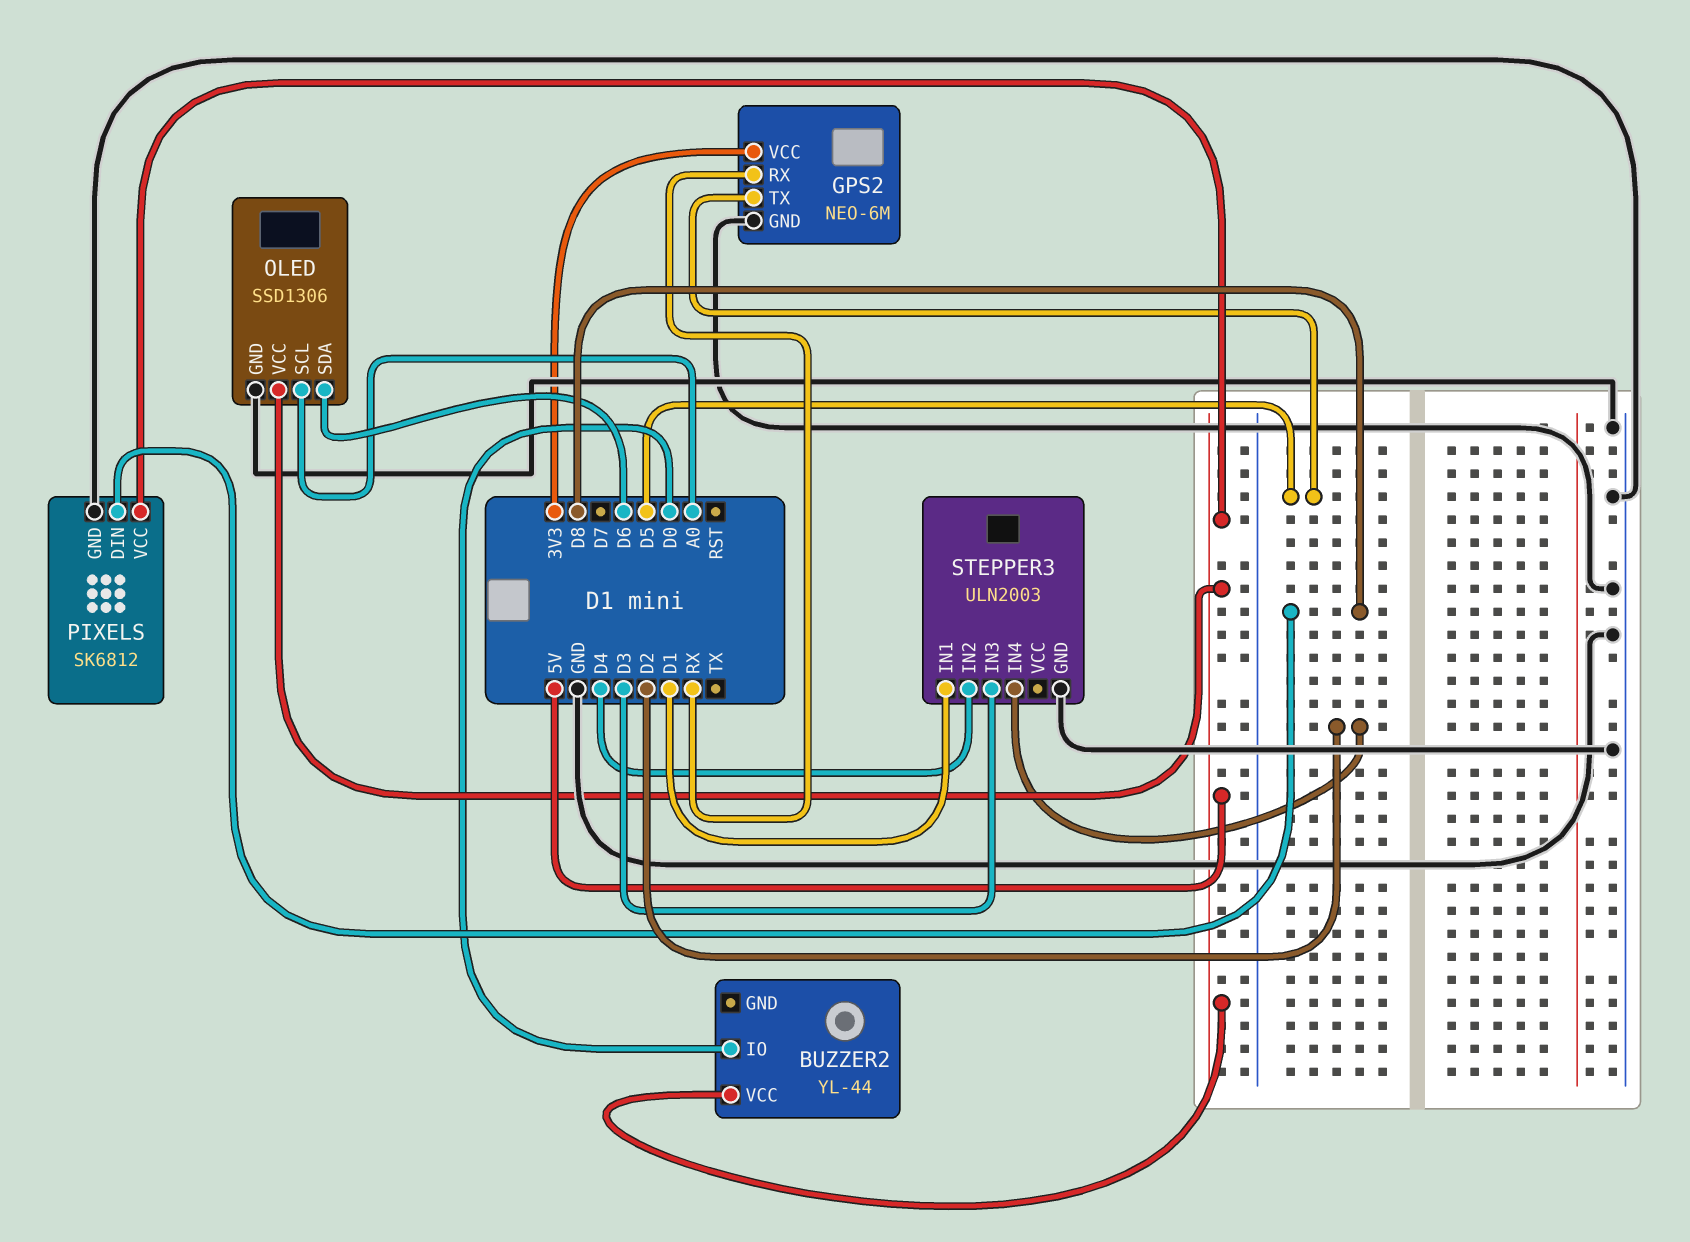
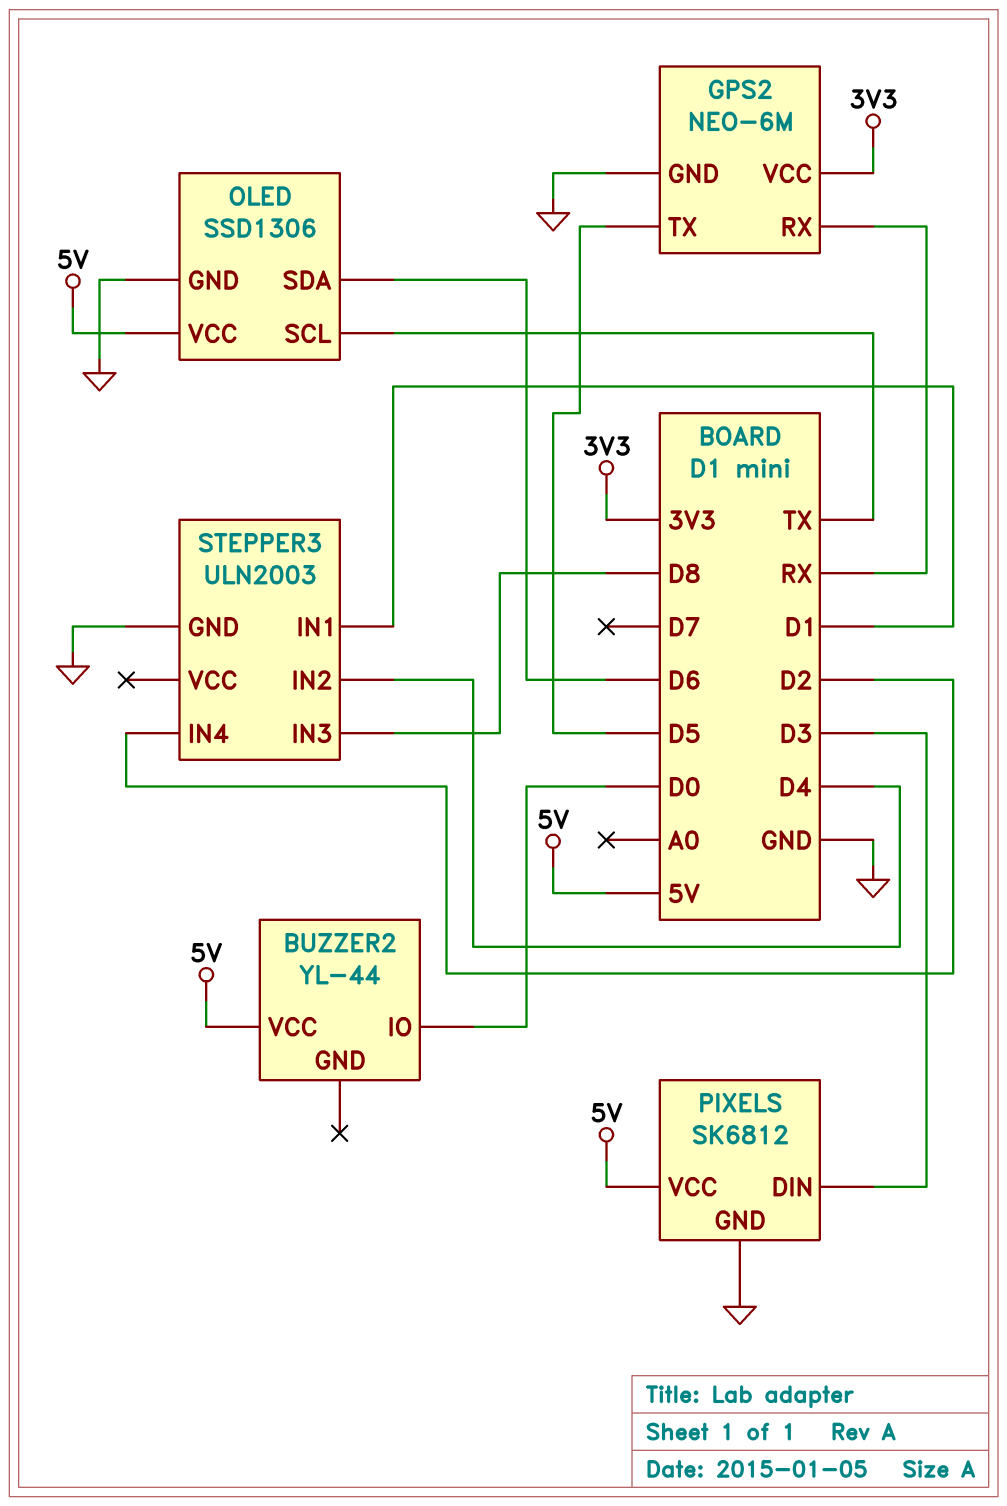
OLED pin SCL: A0 -> TX
PIXELS pin DIN: D8 -> D3
STEPPER3 pin IN3: D3 -> D8

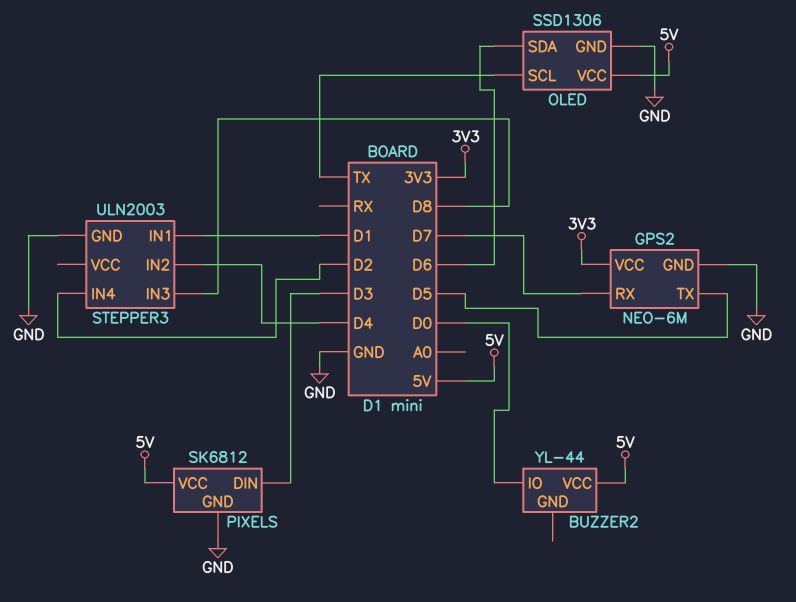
GPS2 pin RX: RX -> D7

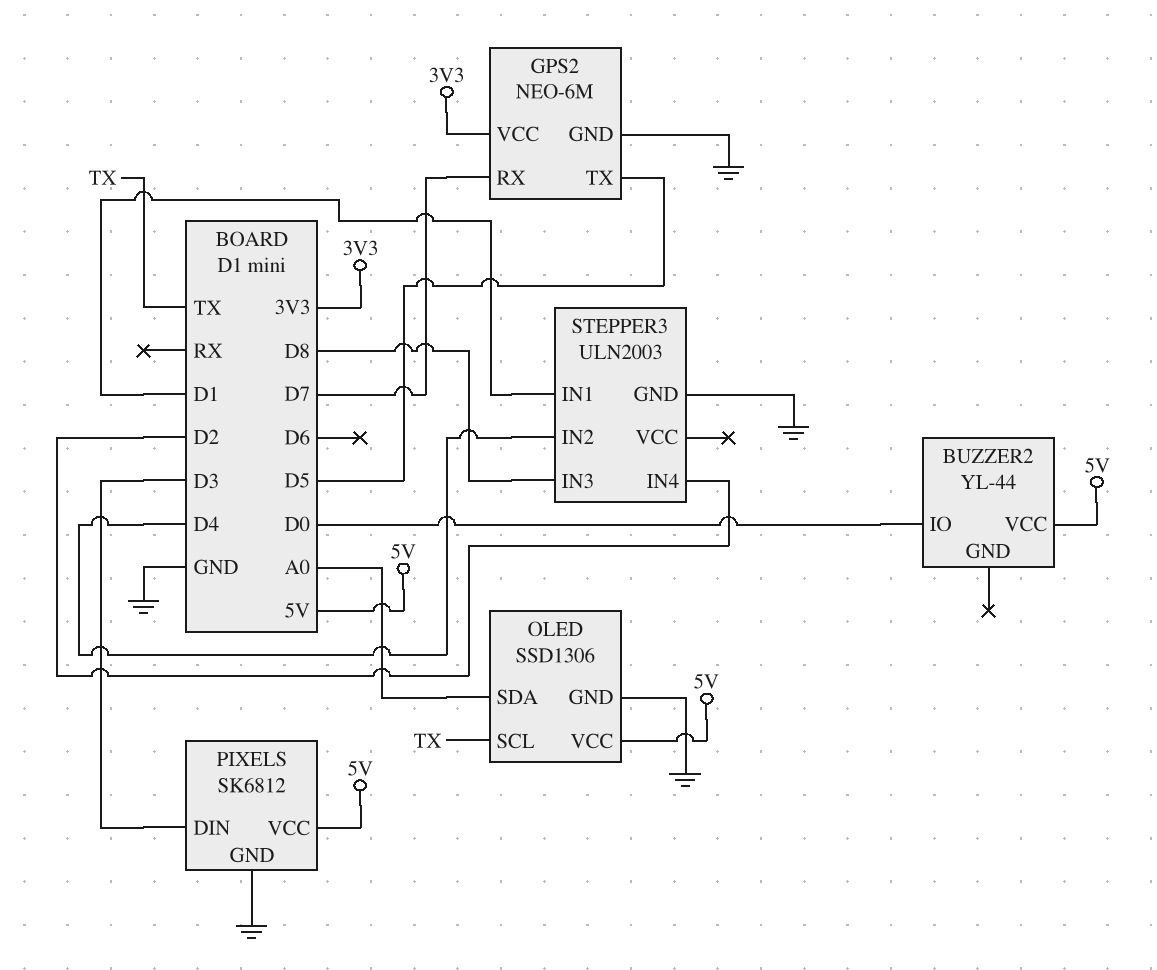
OLED pin SDA: D6 -> A0

